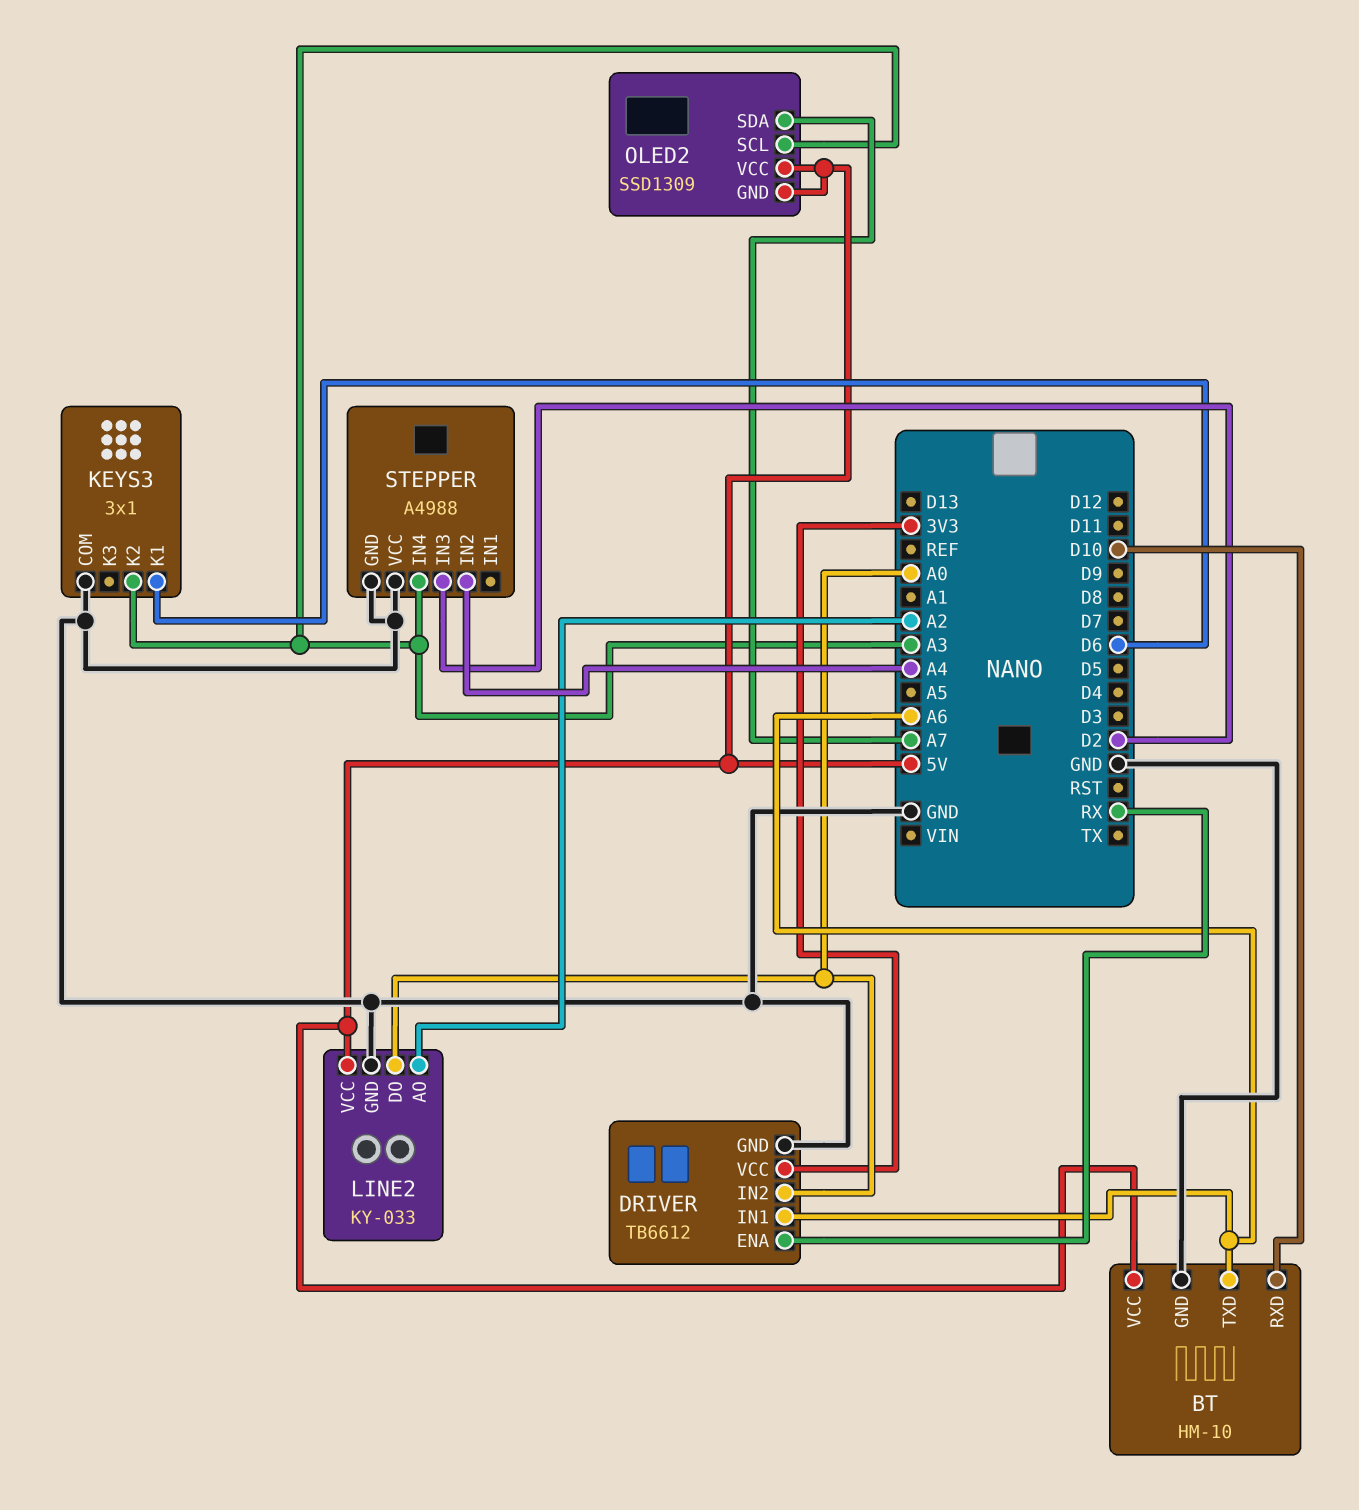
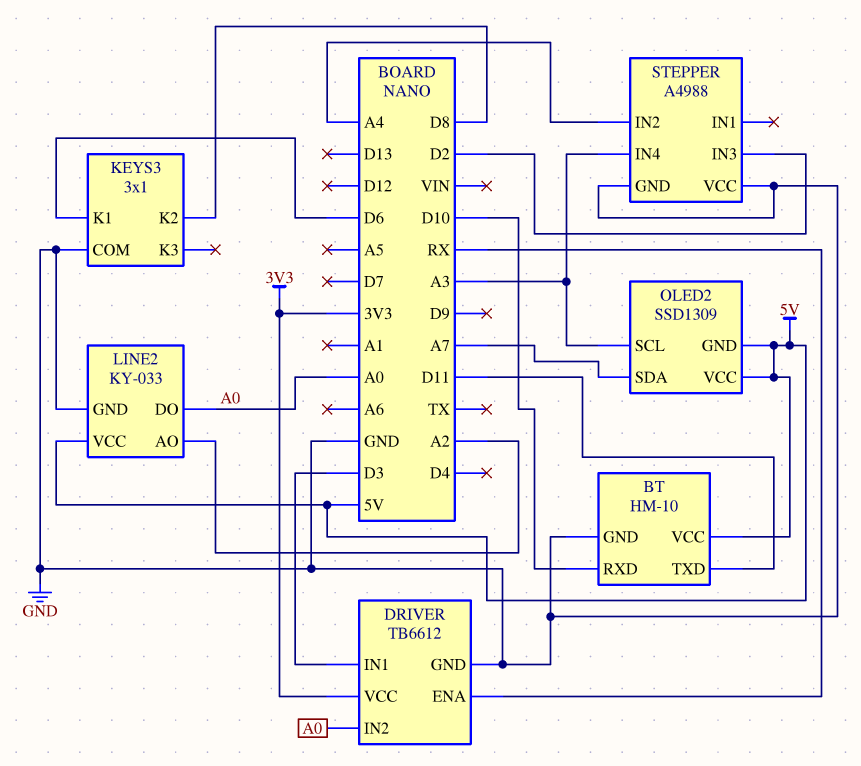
BT pin TXD: A6 -> D11
DRIVER pin IN1: A6 -> D3
KEYS3 pin K2: A3 -> D8

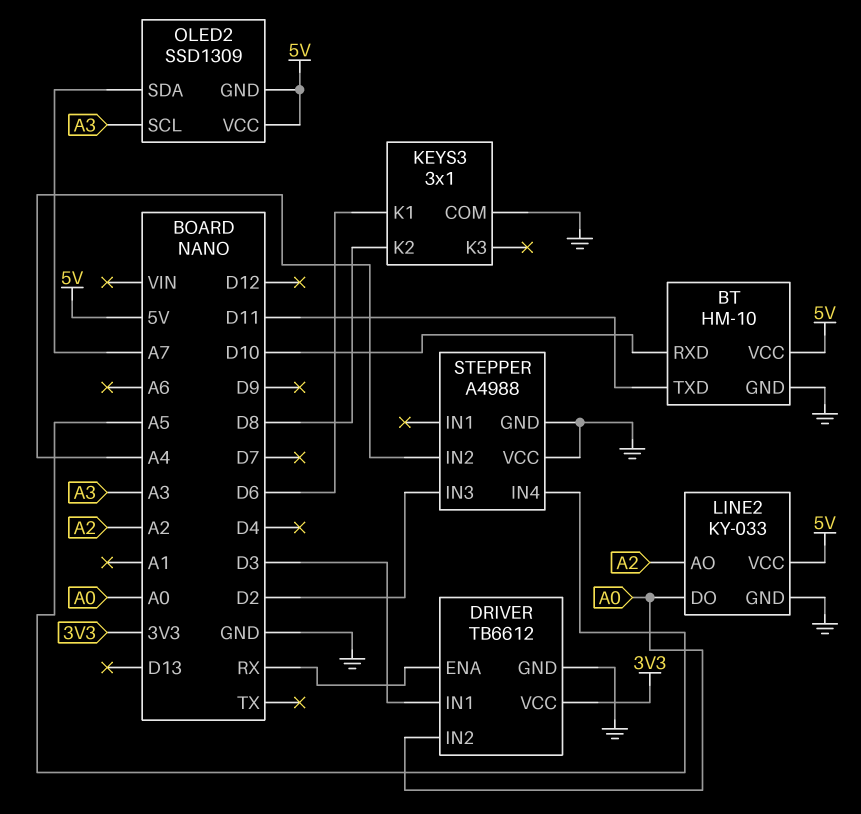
STEPPER pin IN4: A3 -> A5

